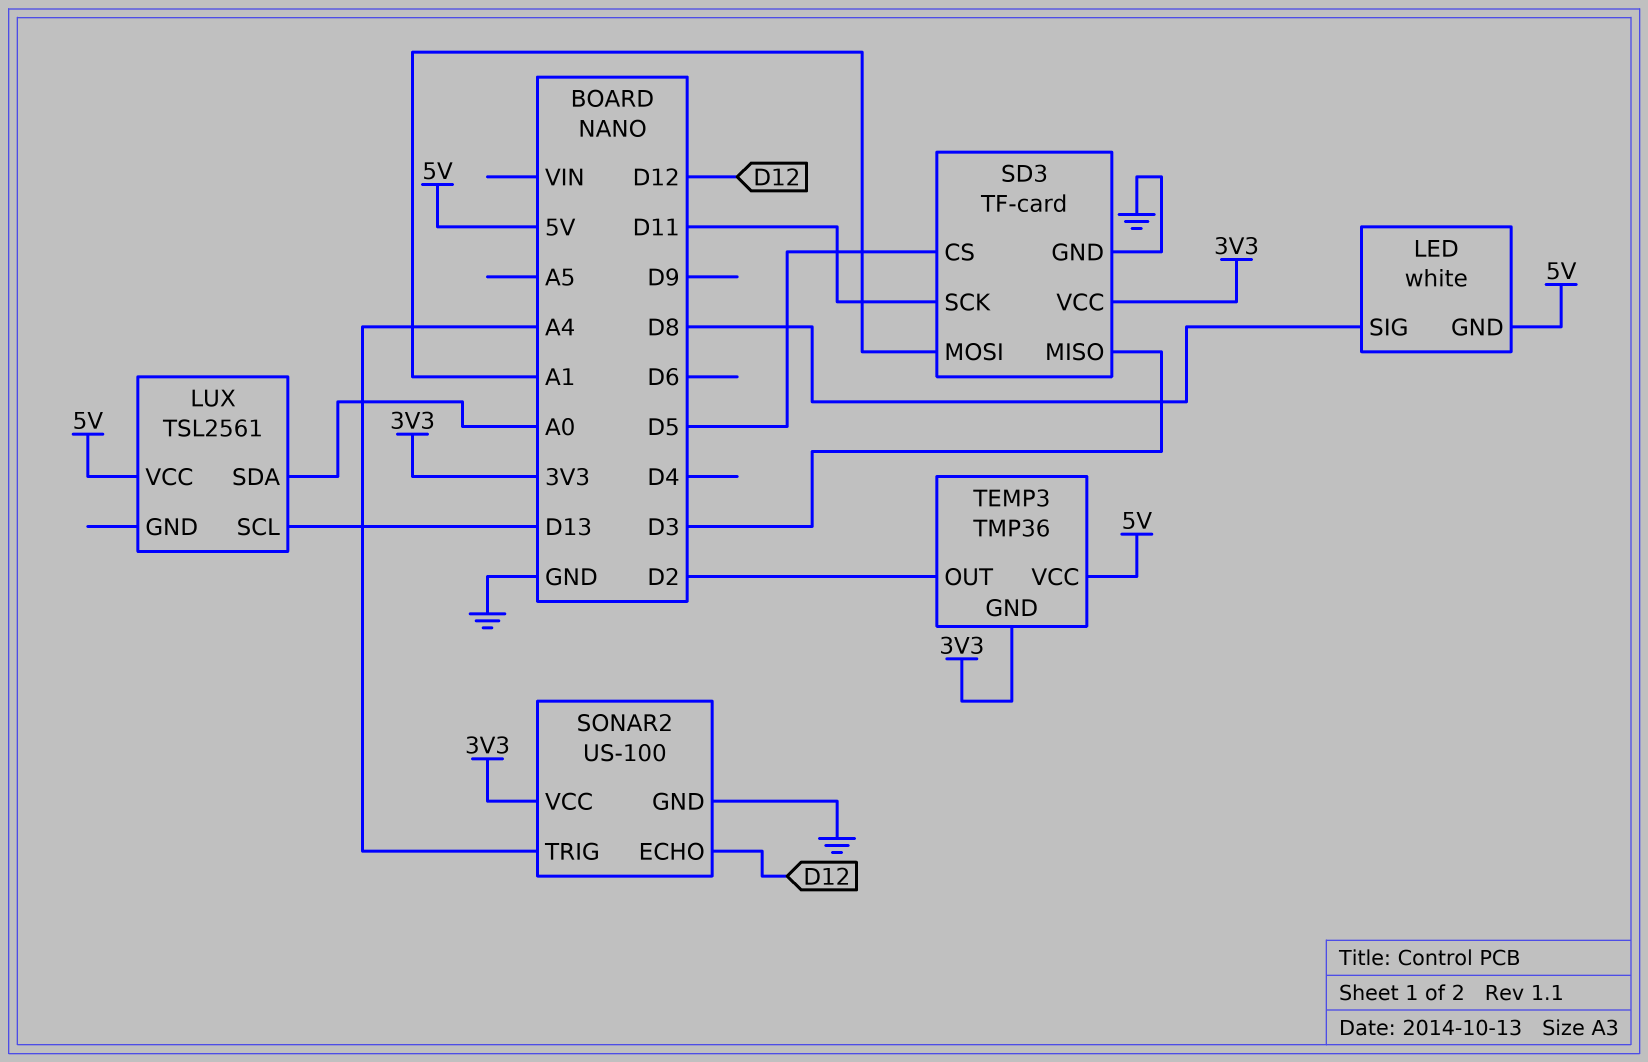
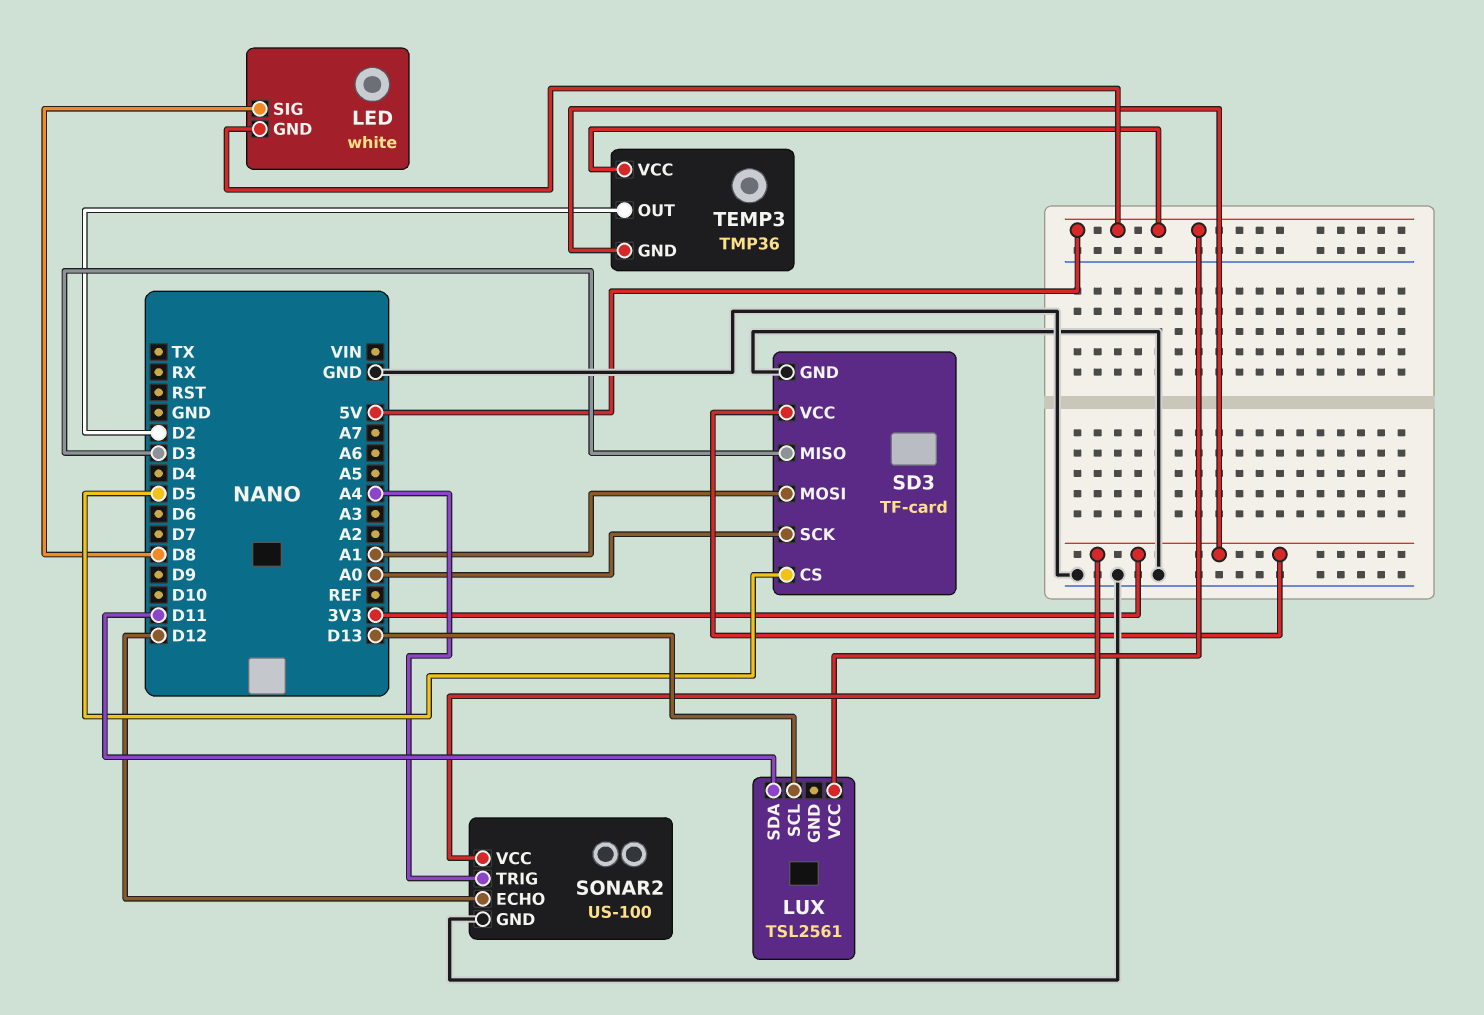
LUX pin SDA: A0 -> D11
SD3 pin SCK: D11 -> A0

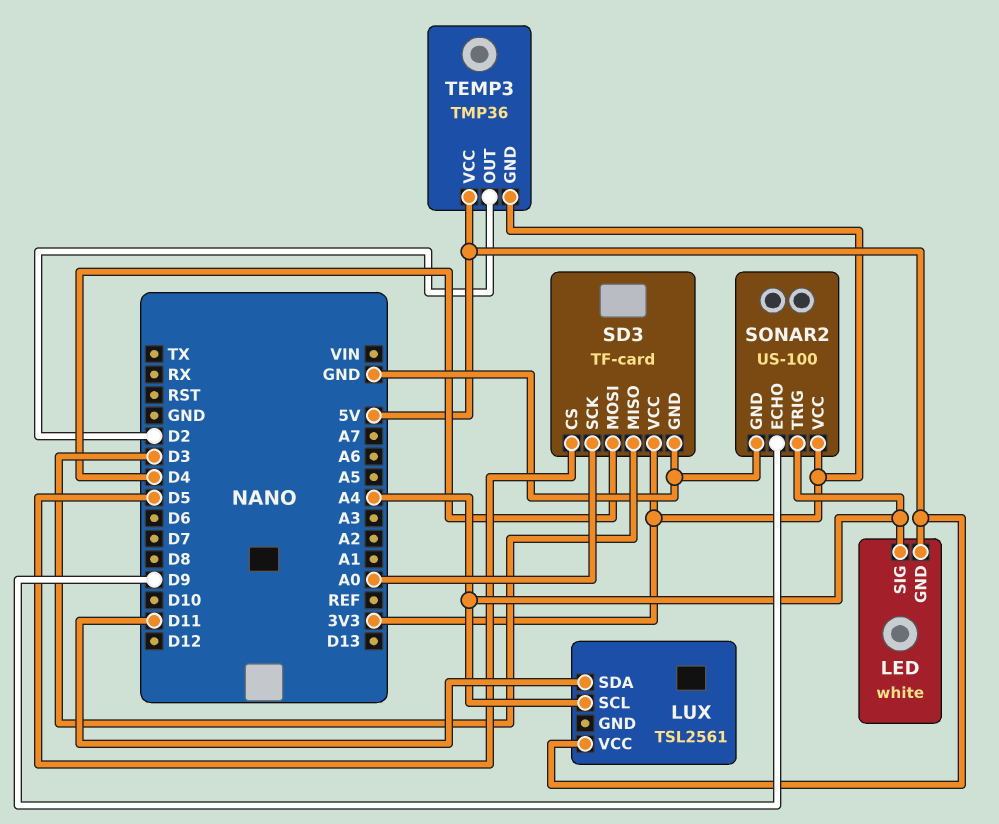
LED pin SIG: D8 -> A4
LUX pin SCL: D13 -> A4
SD3 pin MOSI: A1 -> D4
SONAR2 pin ECHO: D12 -> D9

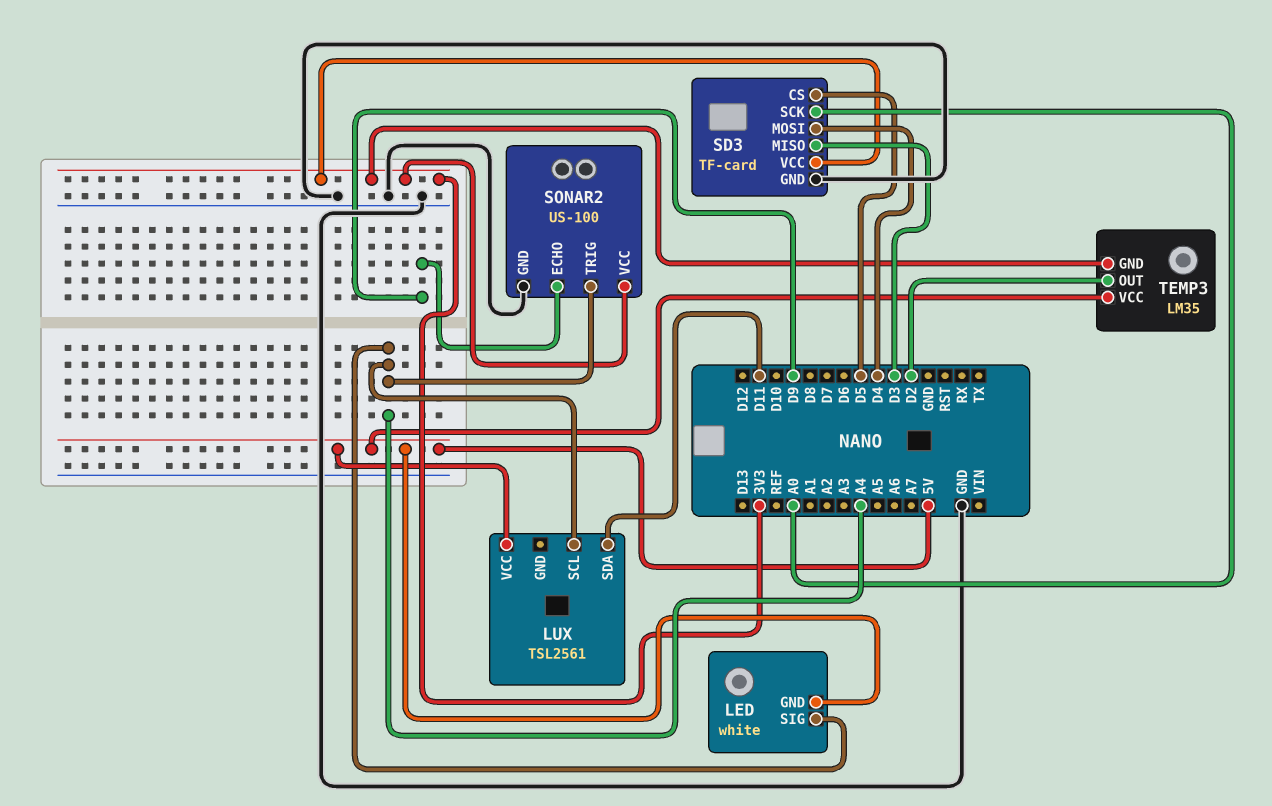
TEMP3: TMP36 -> LM35

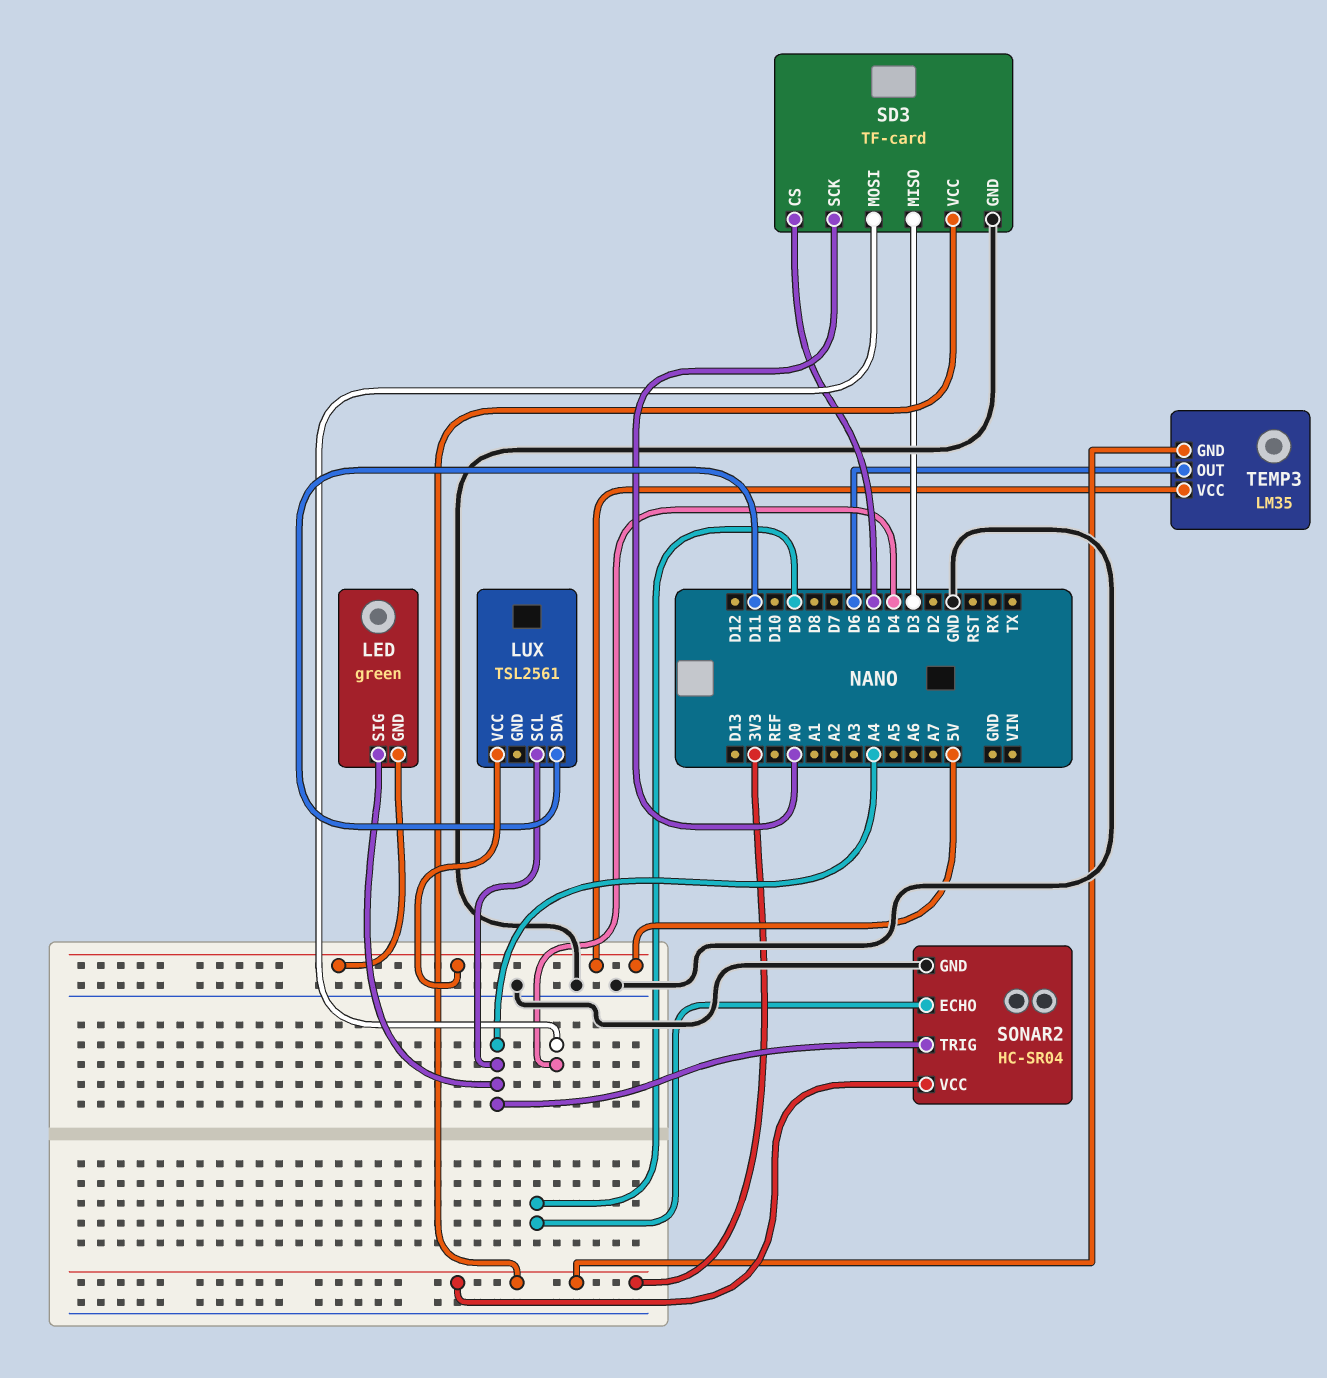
LED: white -> green
SONAR2: US-100 -> HC-SR04
TEMP3 pin OUT: D2 -> D6

